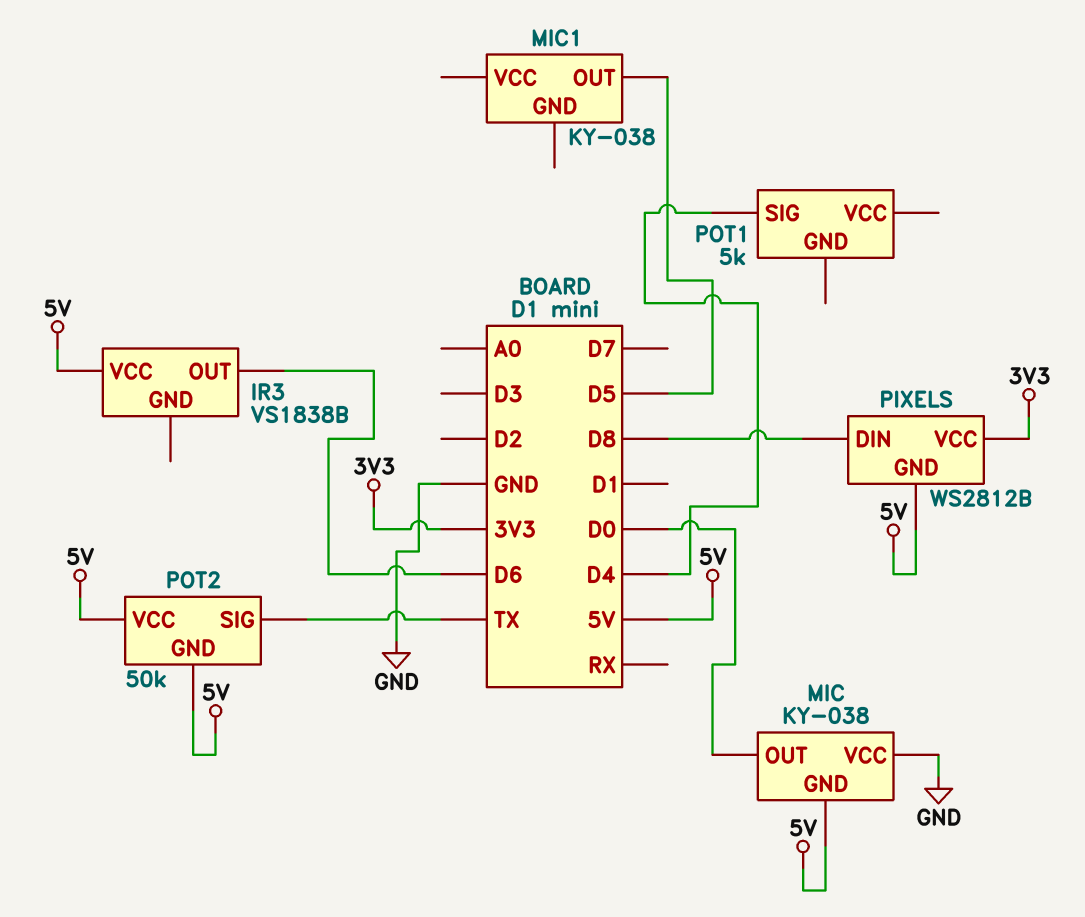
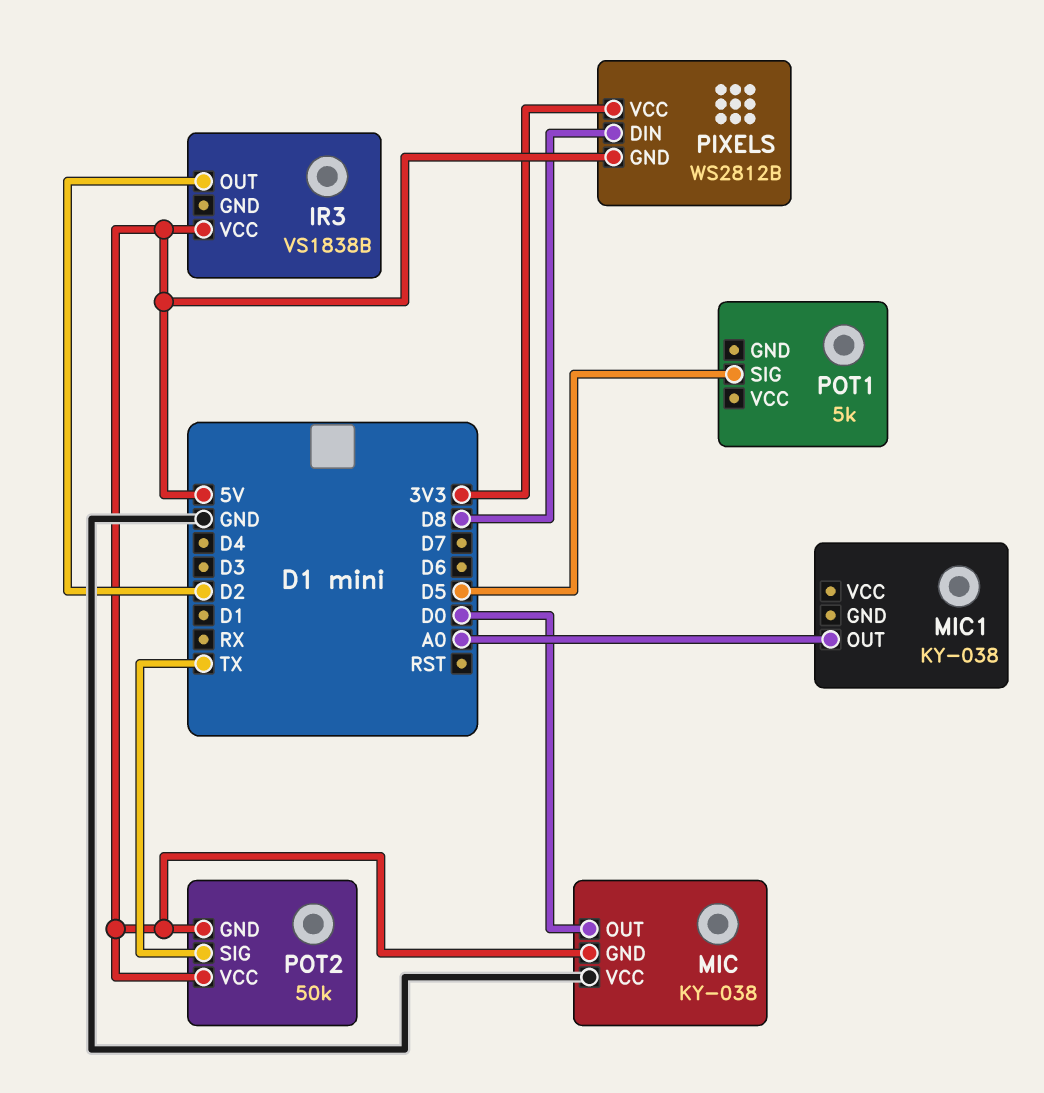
IR3 pin OUT: D6 -> D2
MIC1 pin OUT: D5 -> A0
POT1 pin SIG: D4 -> D5

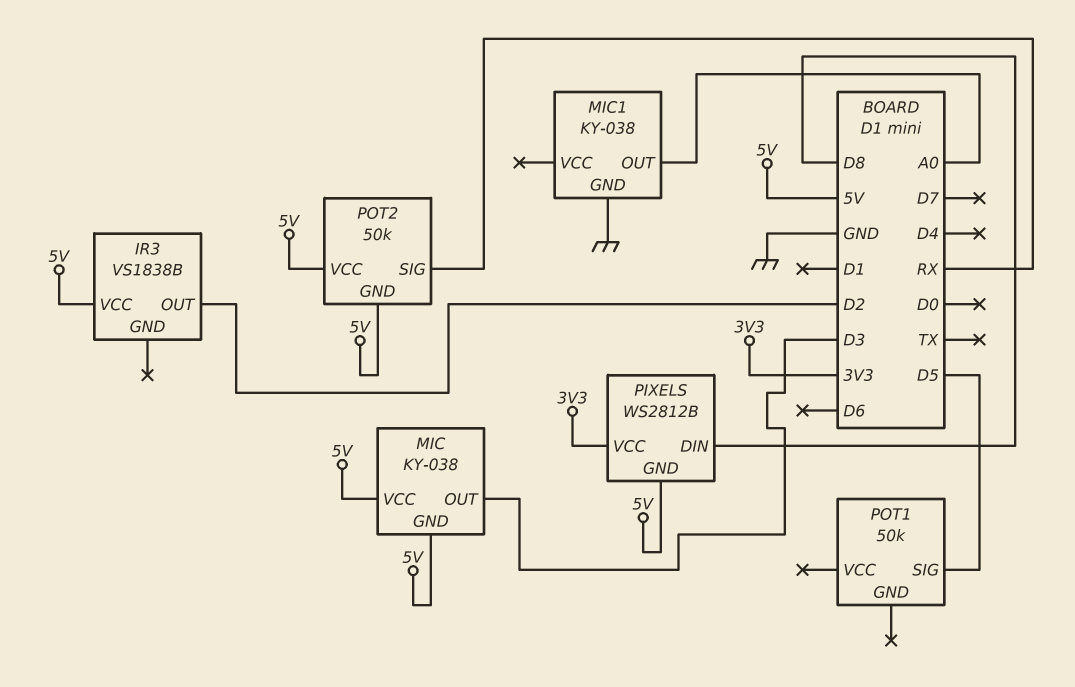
MIC pin OUT: D0 -> D3
MIC pin VCC: GND -> 5V
MIC1 pin GND: none -> GND
POT1: 5k -> 50k
POT2 pin SIG: TX -> RX

